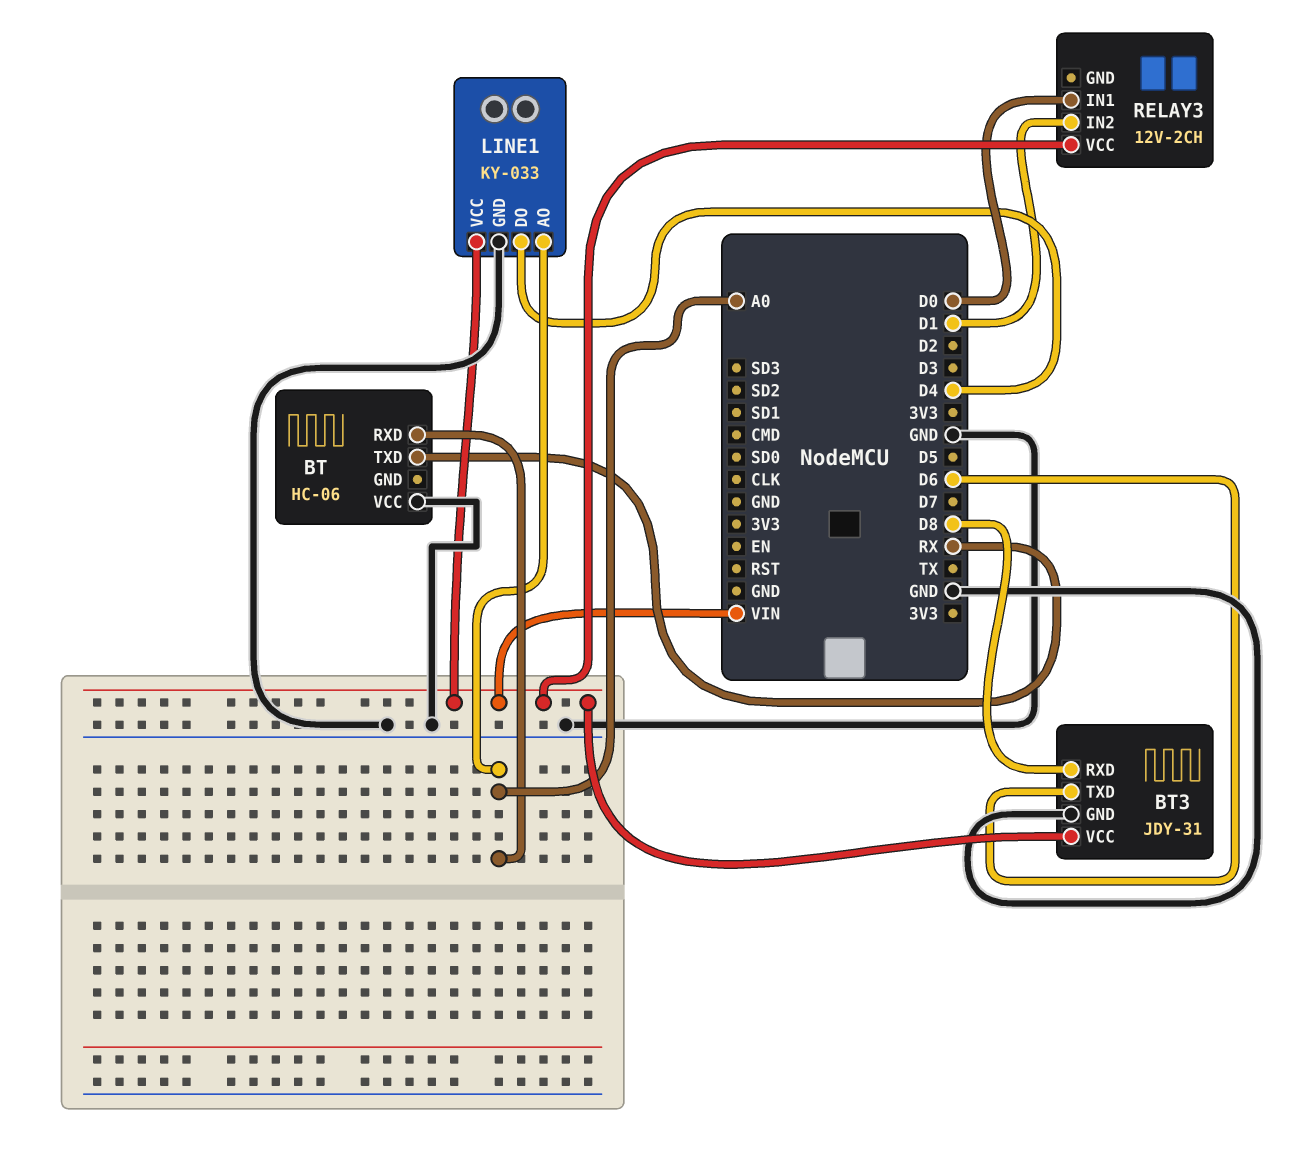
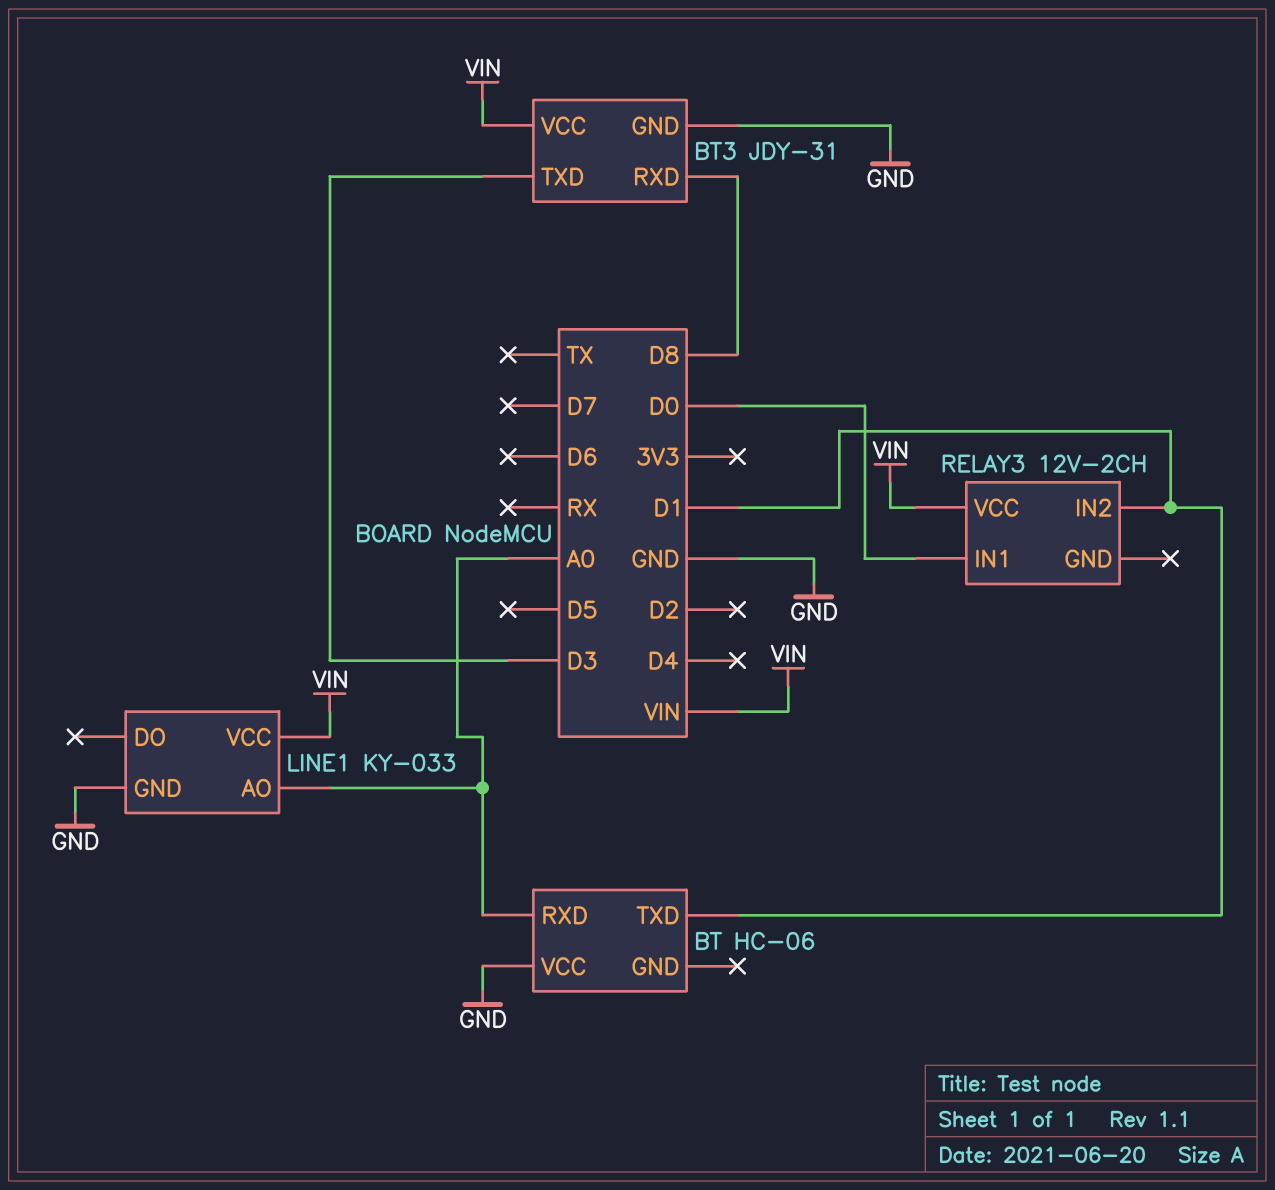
BT pin TXD: RX -> D1
BT3 pin TXD: D6 -> D3
LINE1 pin DO: D4 -> none

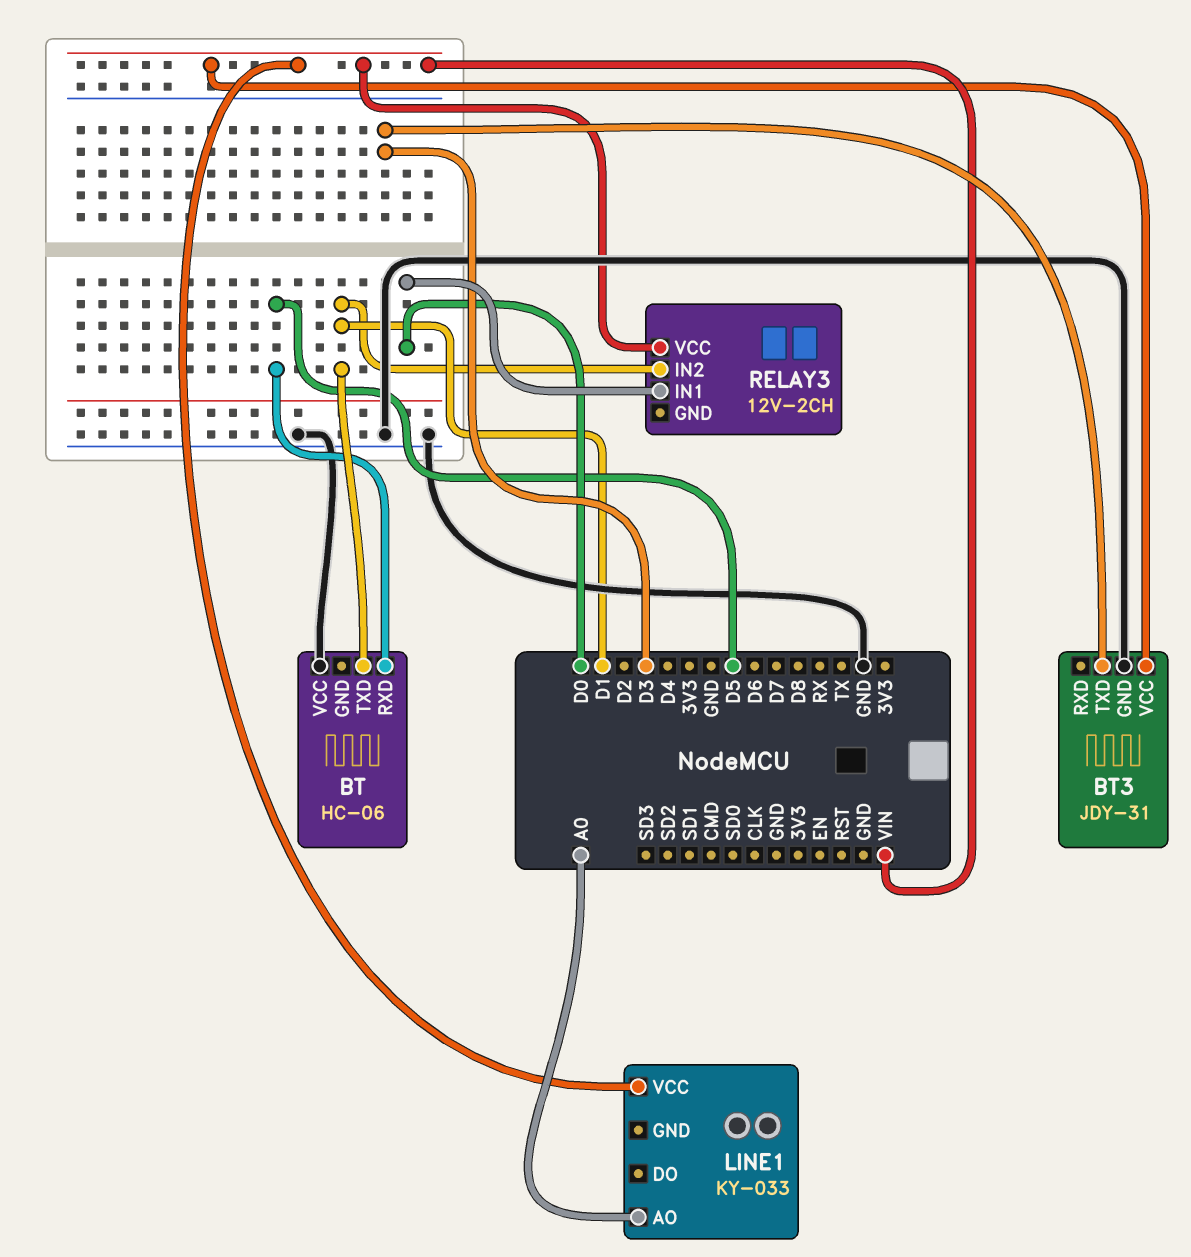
BT pin RXD: A0 -> D5
BT3 pin RXD: D8 -> none
LINE1 pin GND: GND -> none

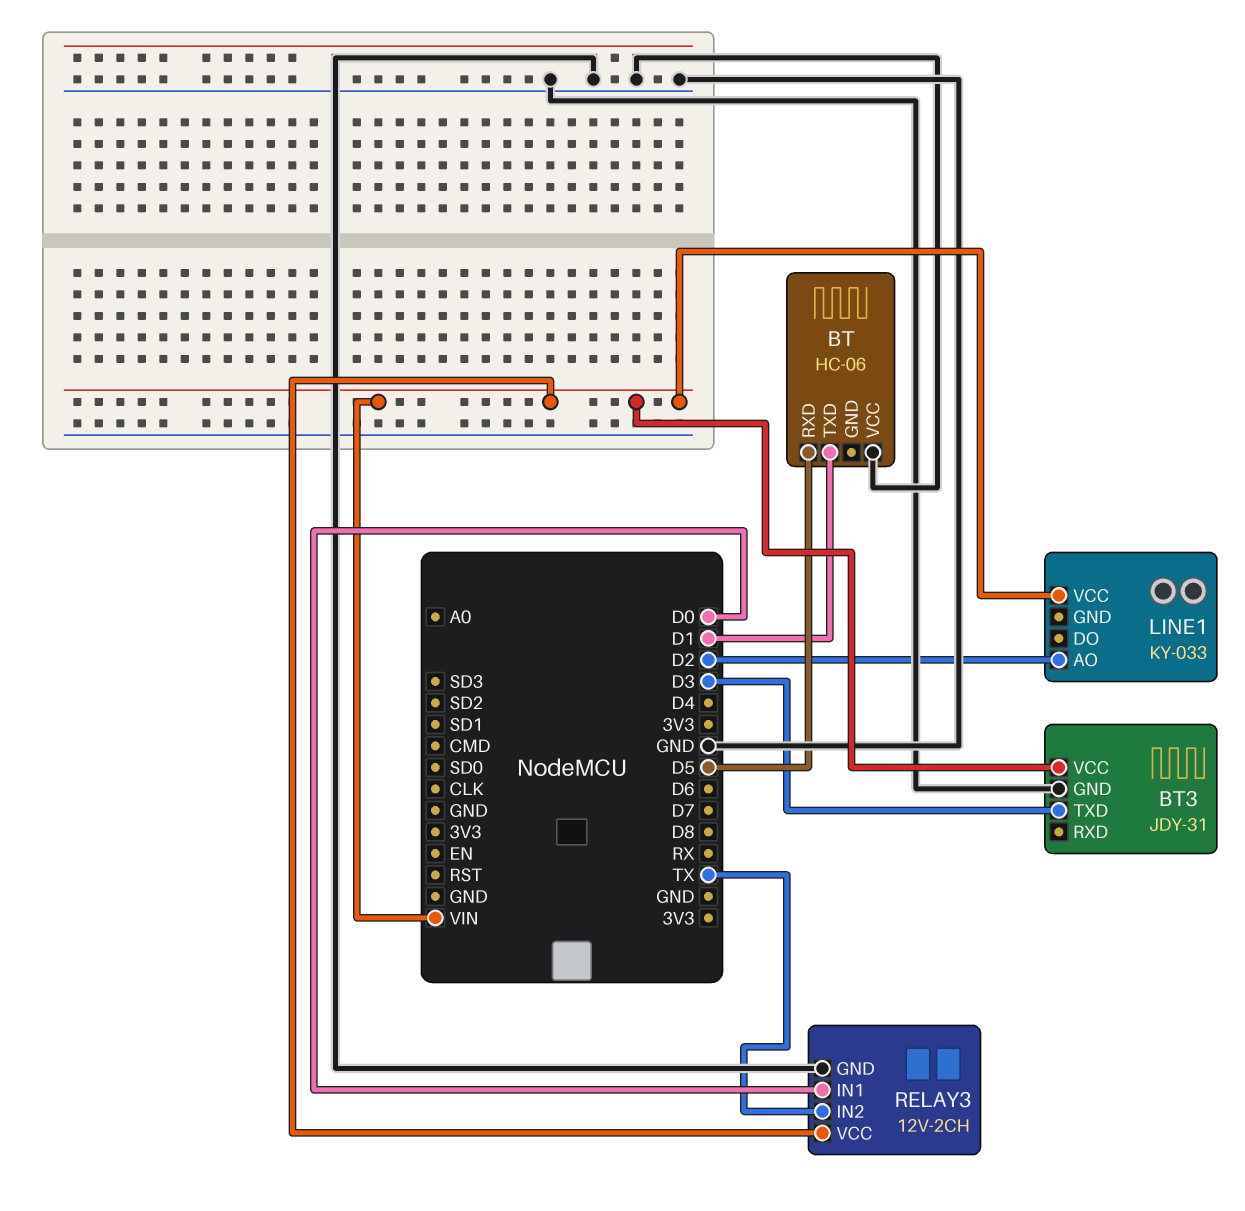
LINE1 pin AO: A0 -> D2
RELAY3 pin GND: none -> GND
RELAY3 pin IN2: D1 -> TX

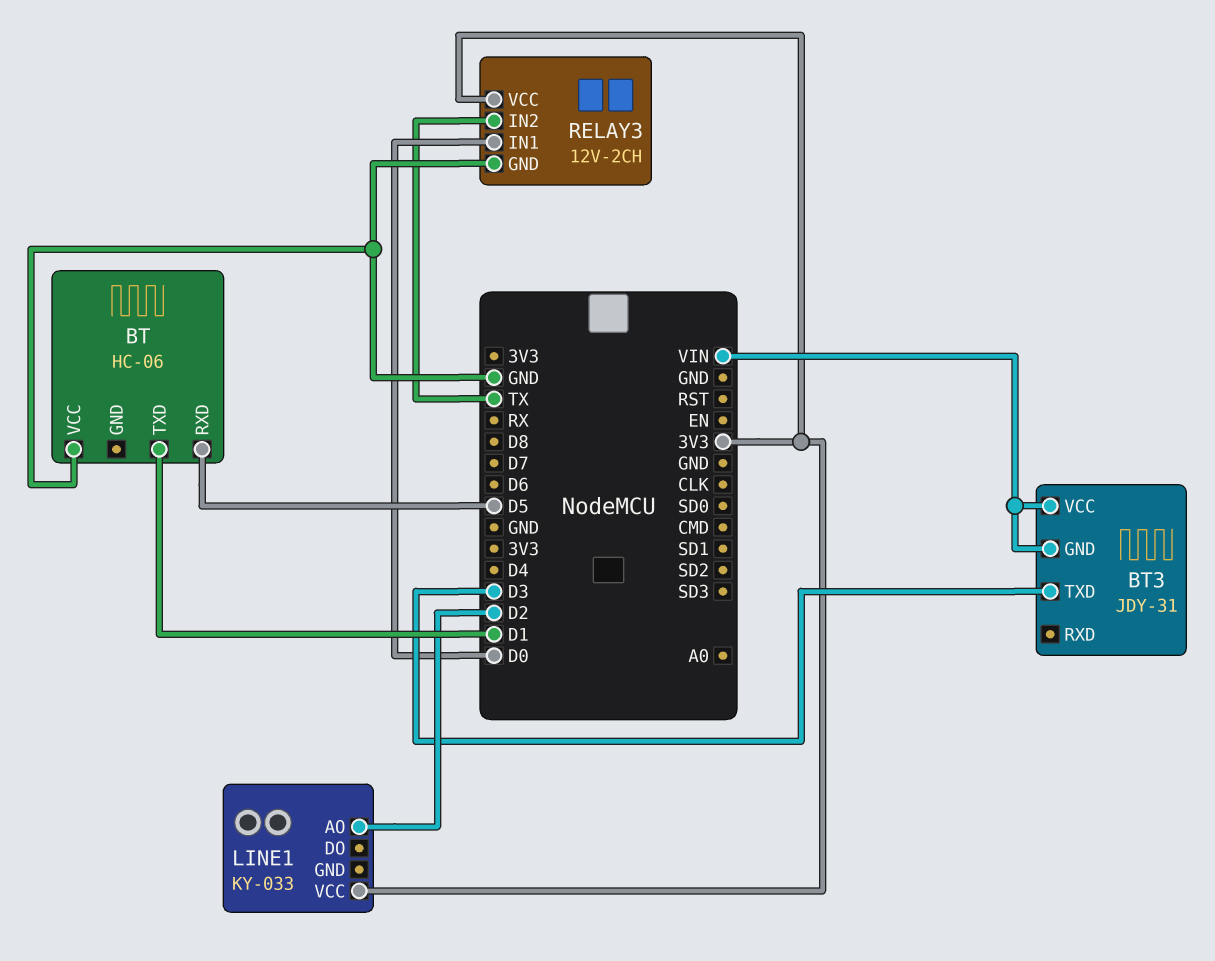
BT3 pin GND: GND -> VIN
LINE1 pin VCC: VIN -> 3V3
RELAY3 pin VCC: VIN -> 3V3

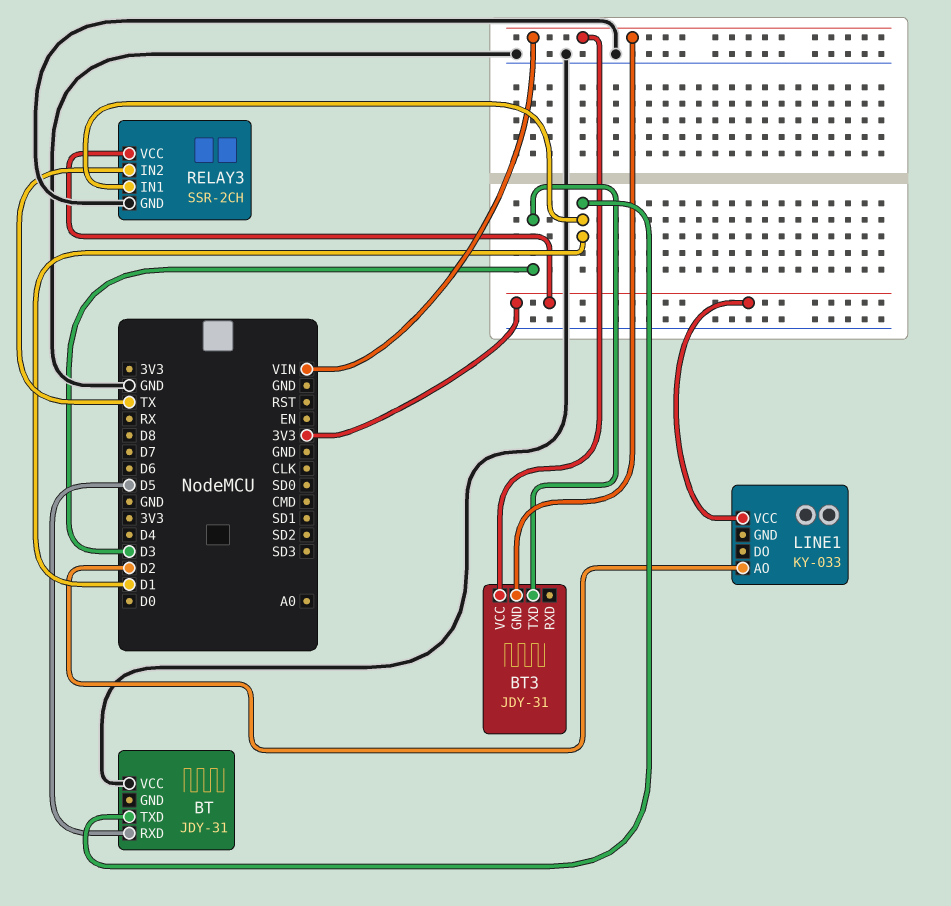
BT: HC-06 -> JDY-31
RELAY3: 12V-2CH -> SSR-2CH
RELAY3 pin IN1: D0 -> D1

